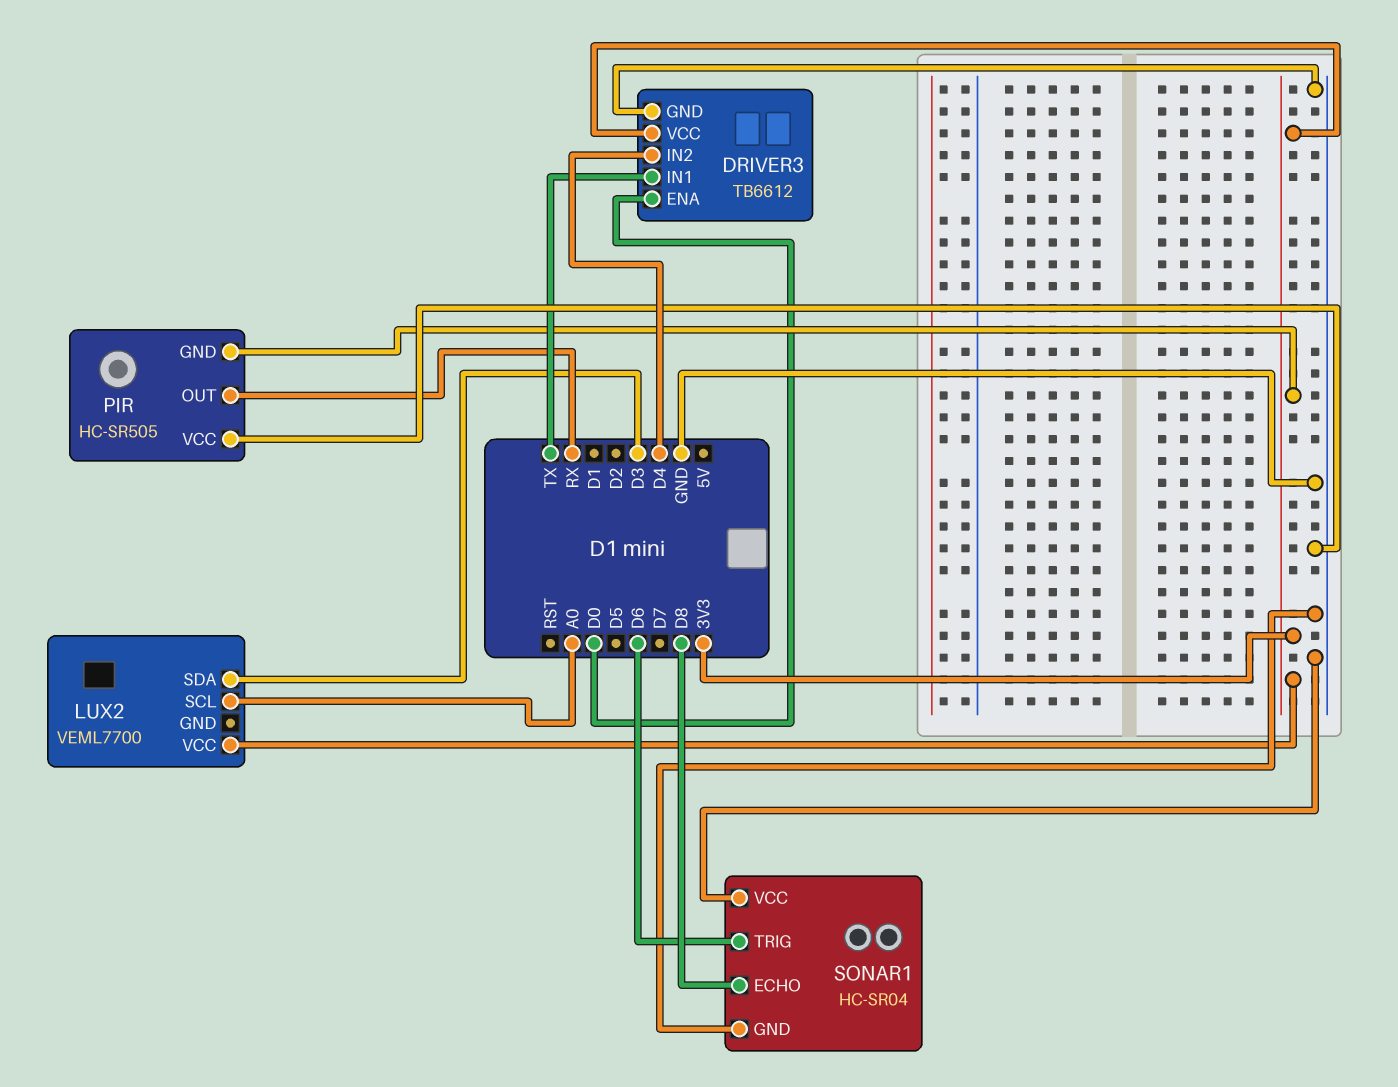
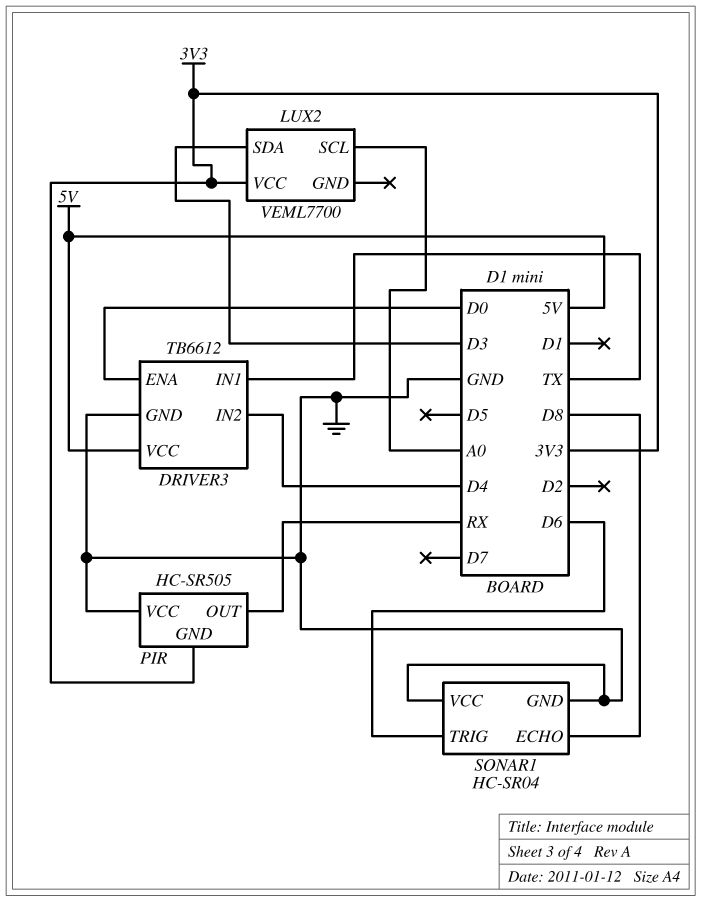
DRIVER3 pin VCC: 3V3 -> 5V

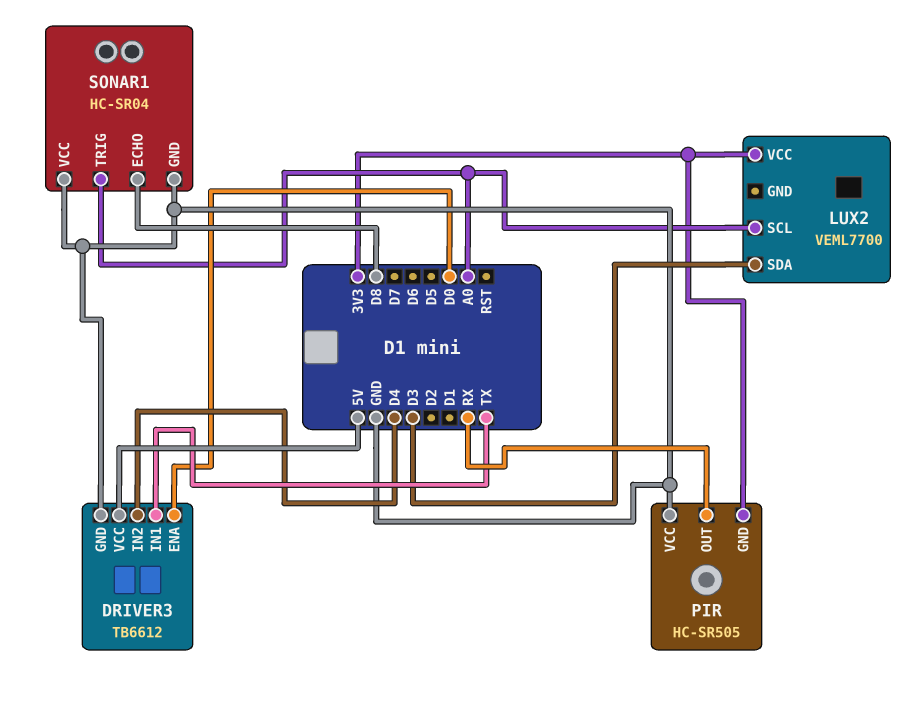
SONAR1 pin TRIG: D6 -> A0

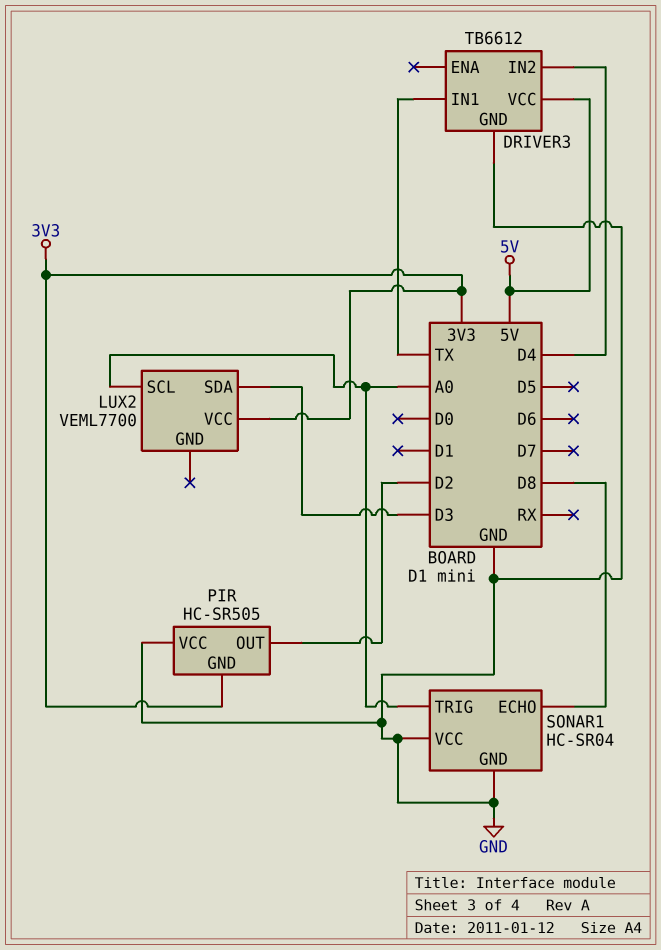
DRIVER3 pin ENA: D0 -> none
PIR pin OUT: RX -> D2

